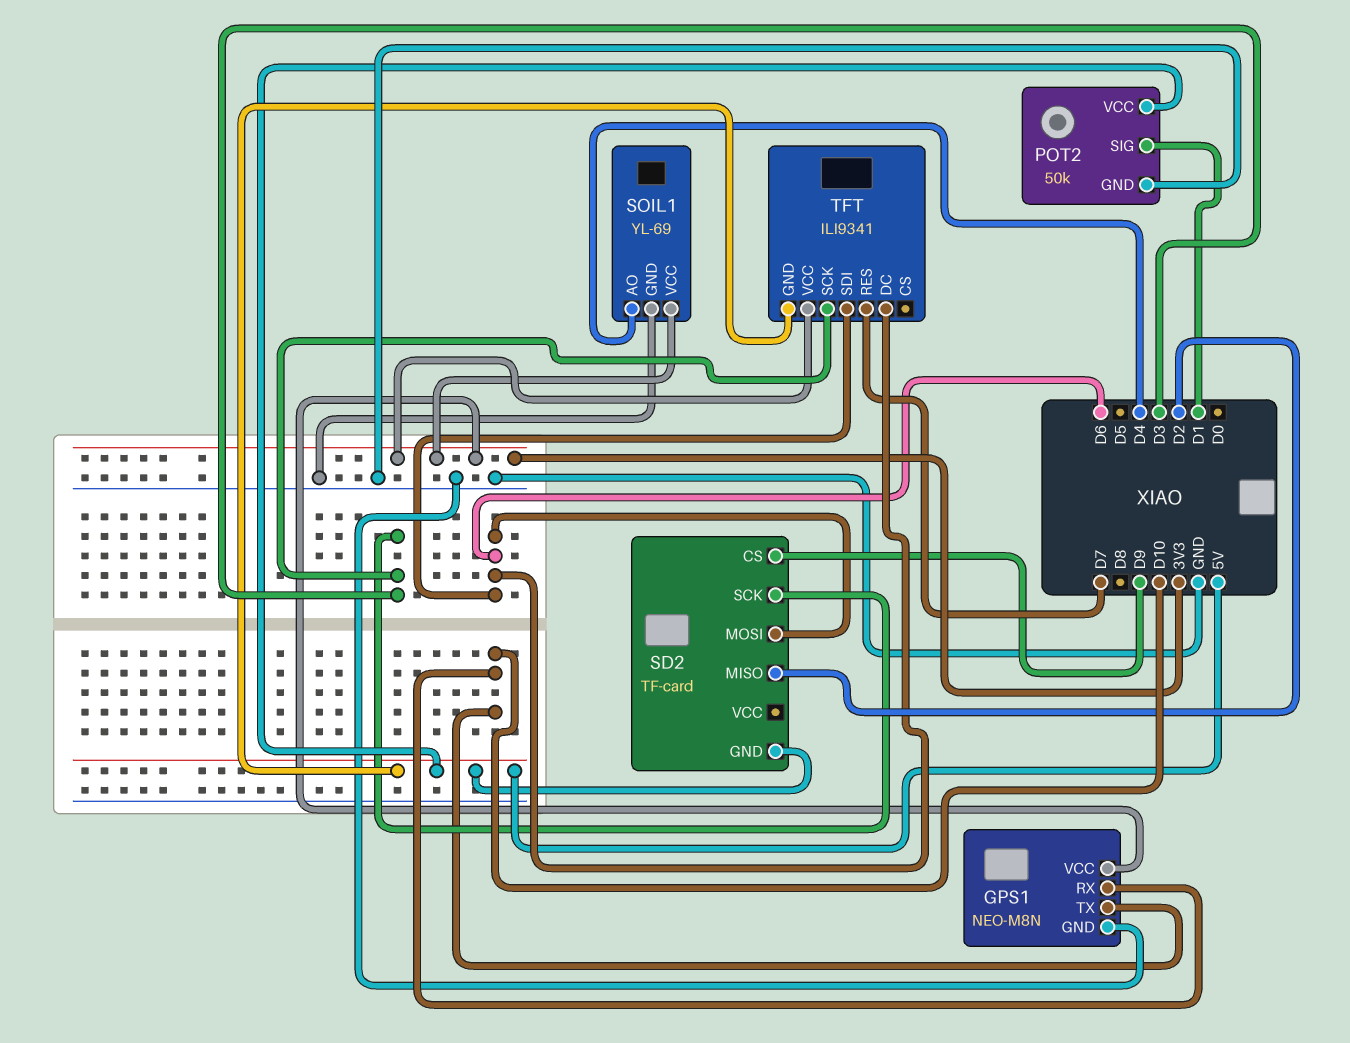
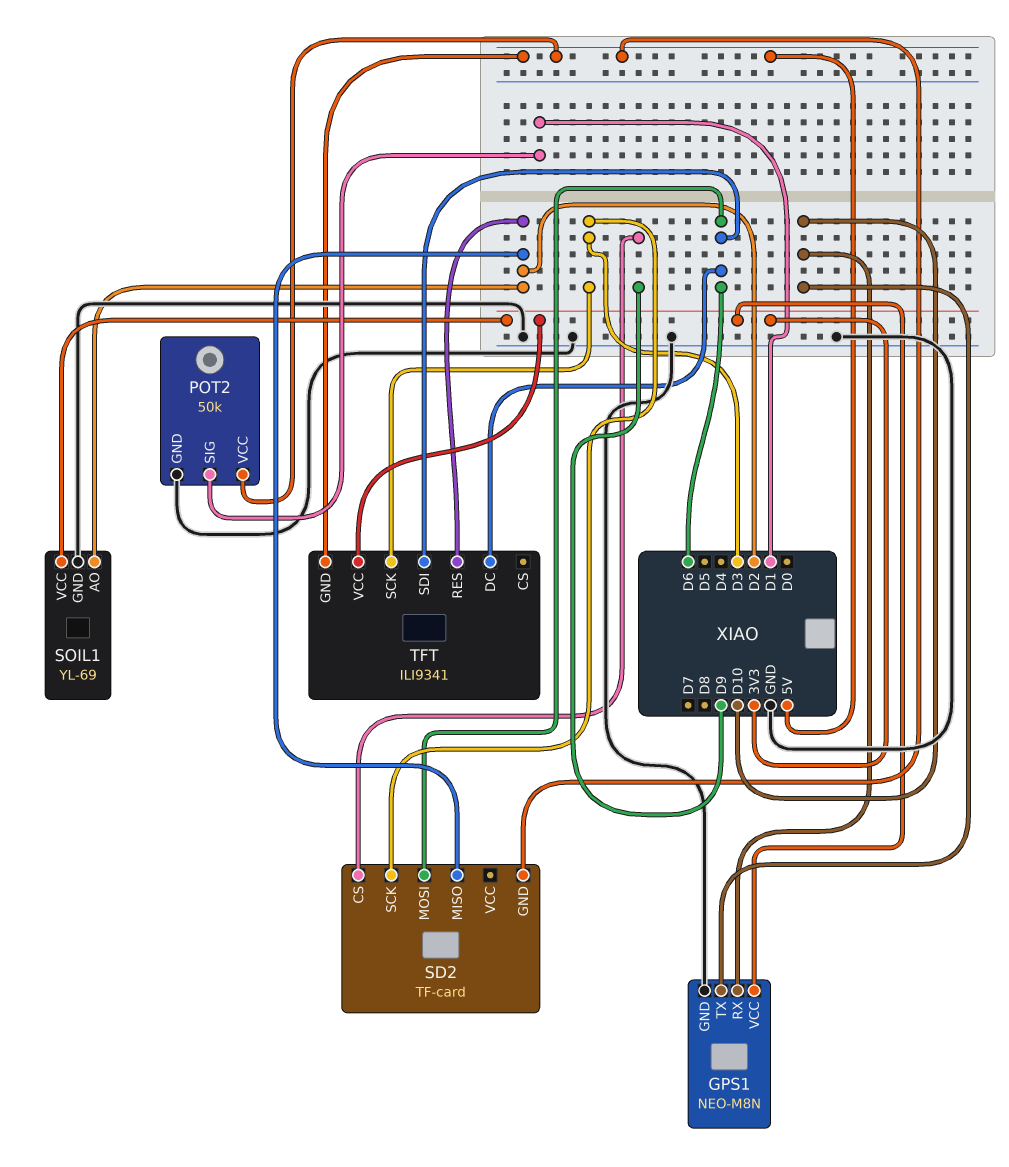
SOIL1 pin AO: D4 -> D2
TFT pin RES: D7 -> D2

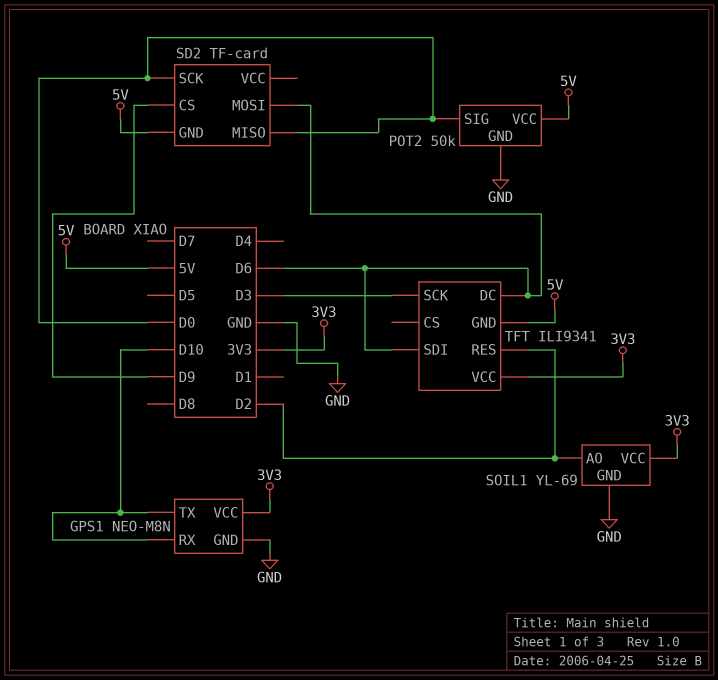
POT2 pin SIG: D1 -> D0
SD2 pin MISO: D2 -> D0
SD2 pin SCK: D3 -> D0

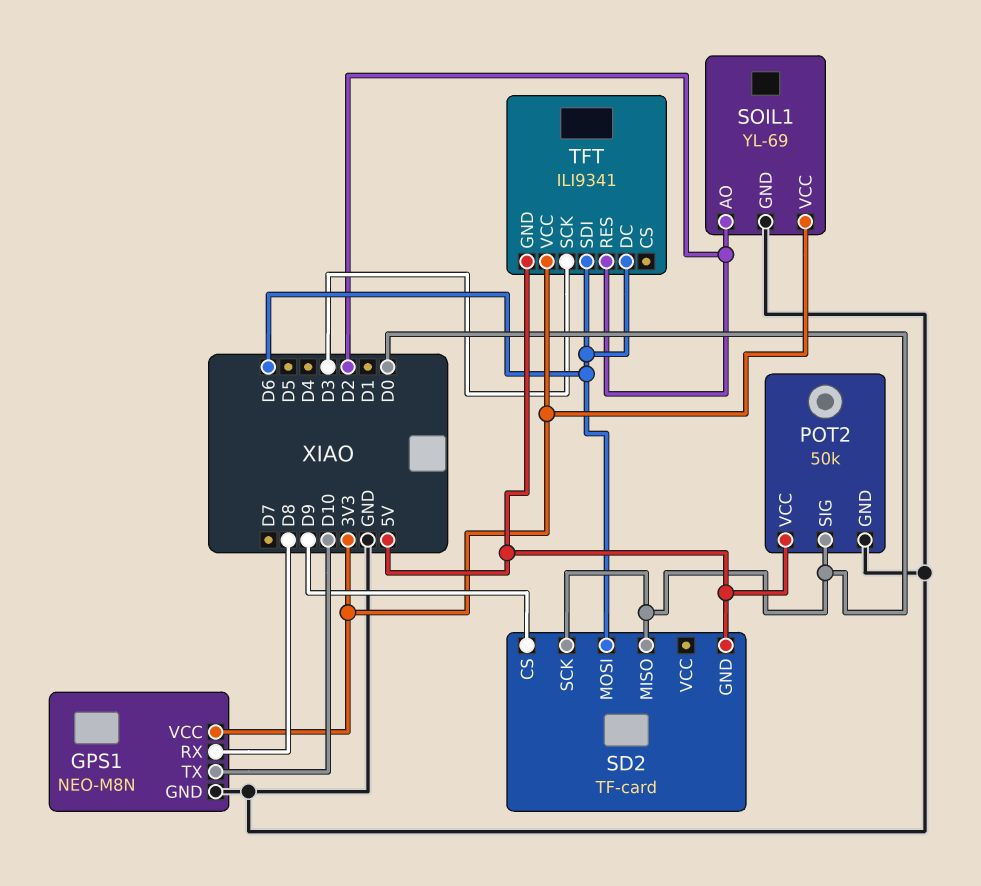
GPS1 pin RX: D10 -> D8

